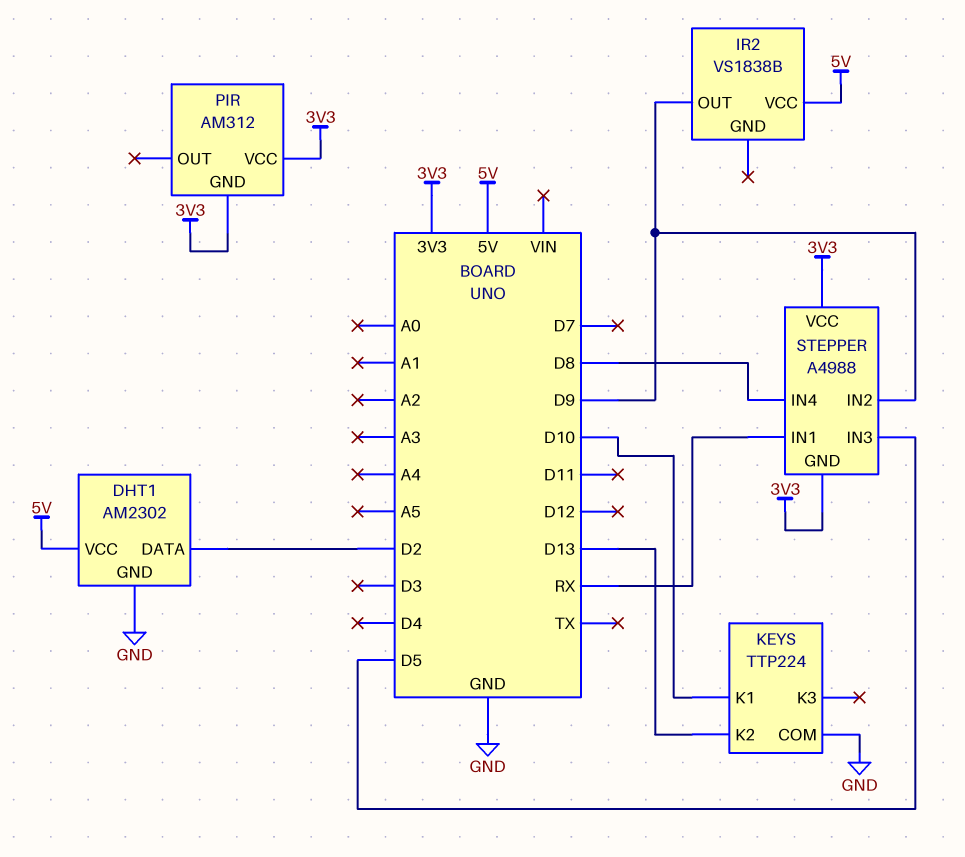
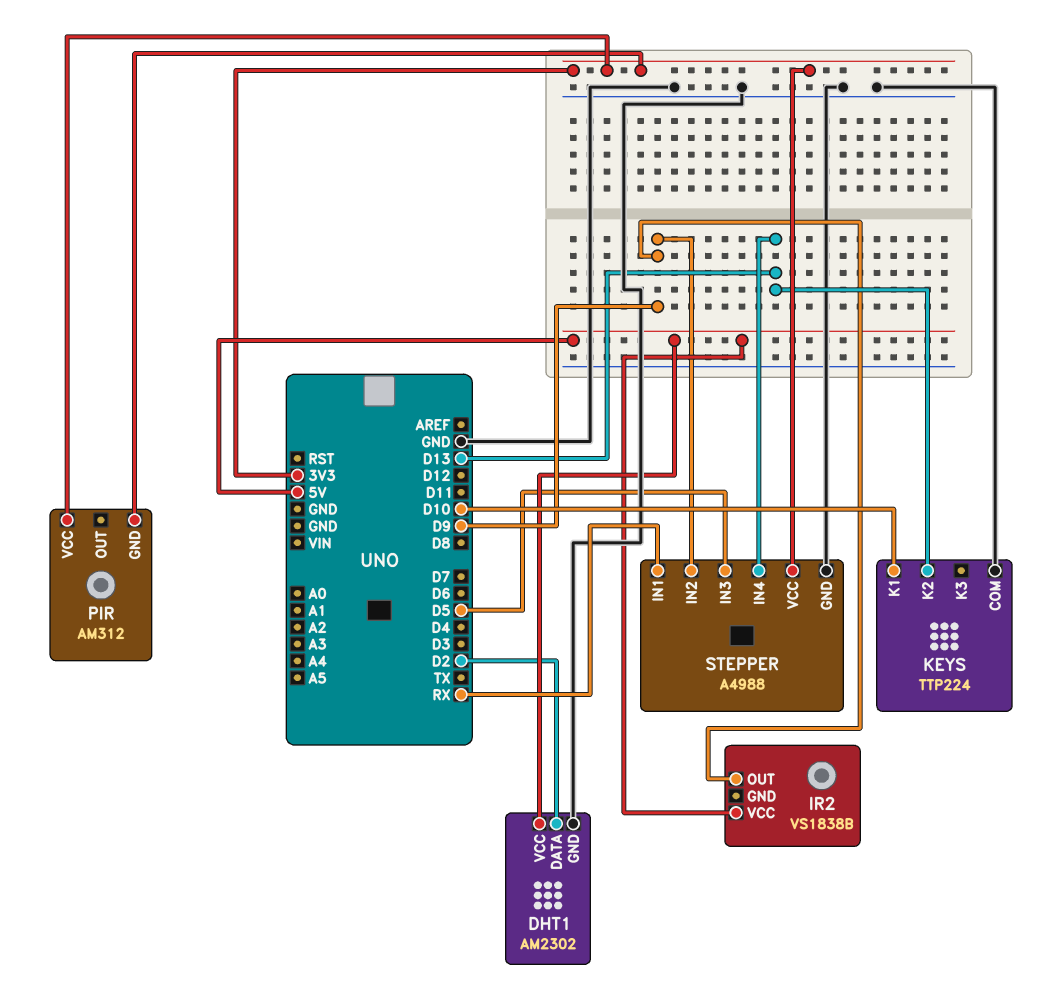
STEPPER pin GND: 3V3 -> GND
STEPPER pin IN4: D8 -> D13

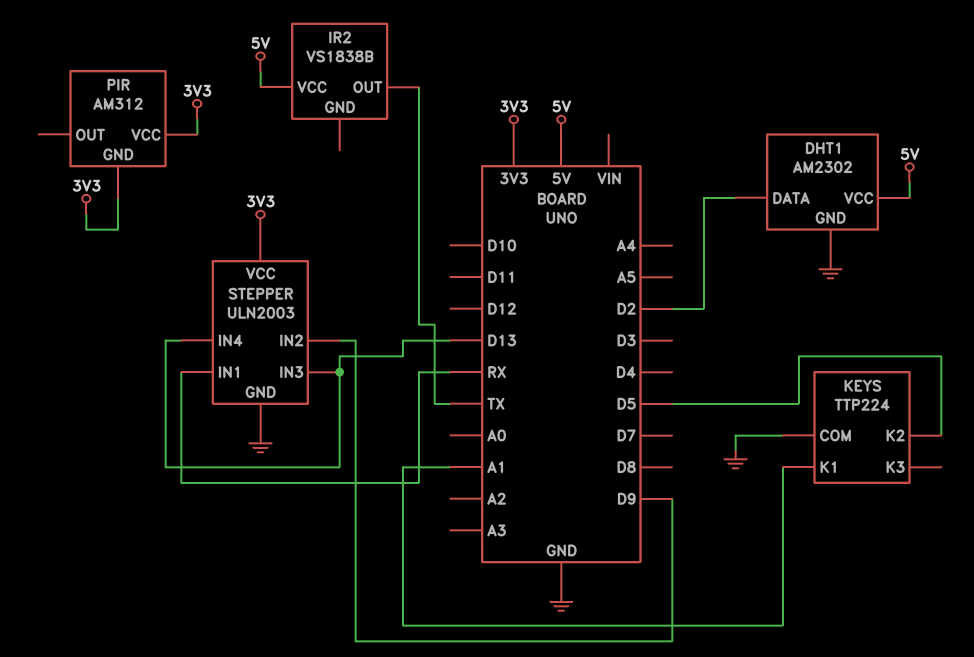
IR2 pin OUT: D9 -> TX
KEYS pin K1: D10 -> A1
KEYS pin K2: D13 -> D5
STEPPER: A4988 -> ULN2003
STEPPER pin IN3: D5 -> D13

